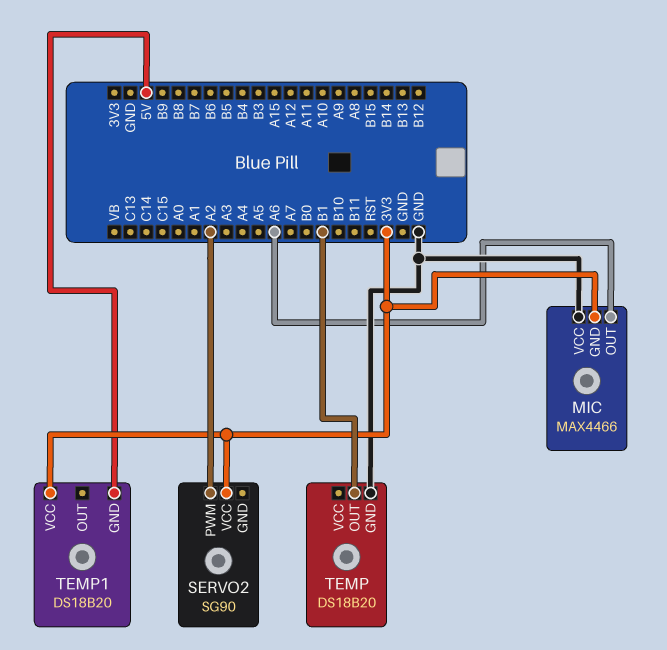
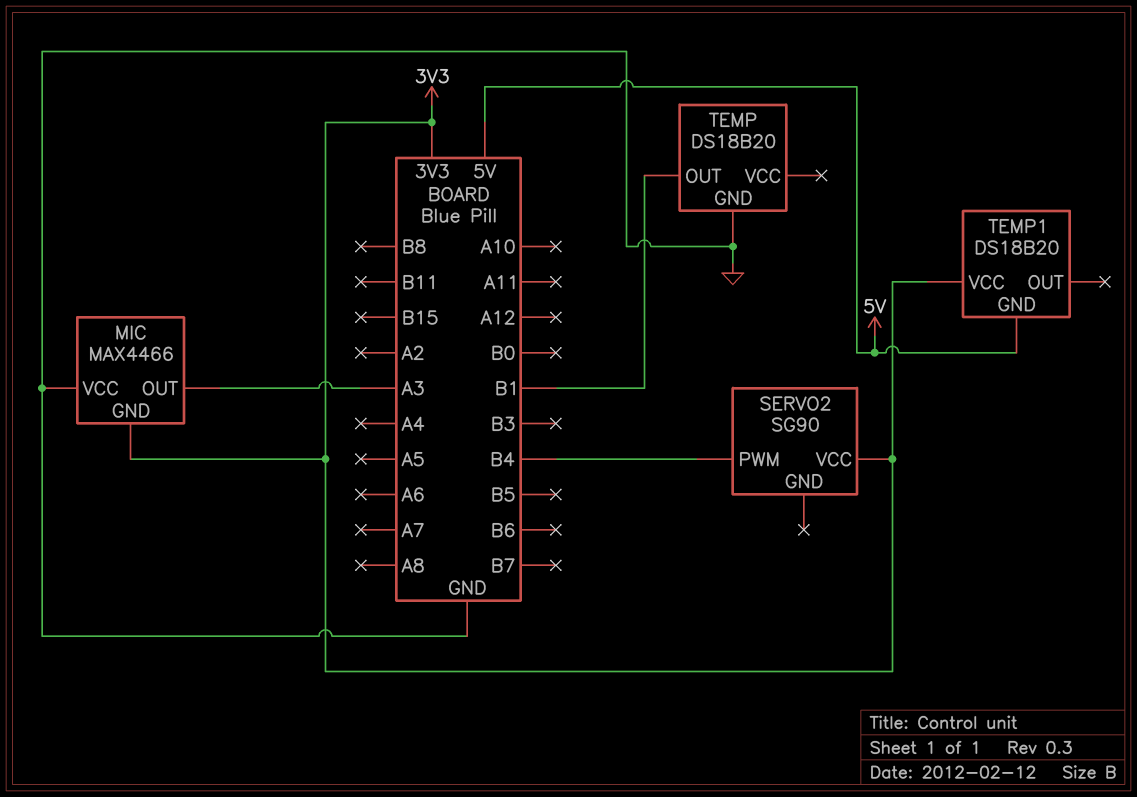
MIC pin OUT: A6 -> A3
SERVO2 pin PWM: A2 -> B4

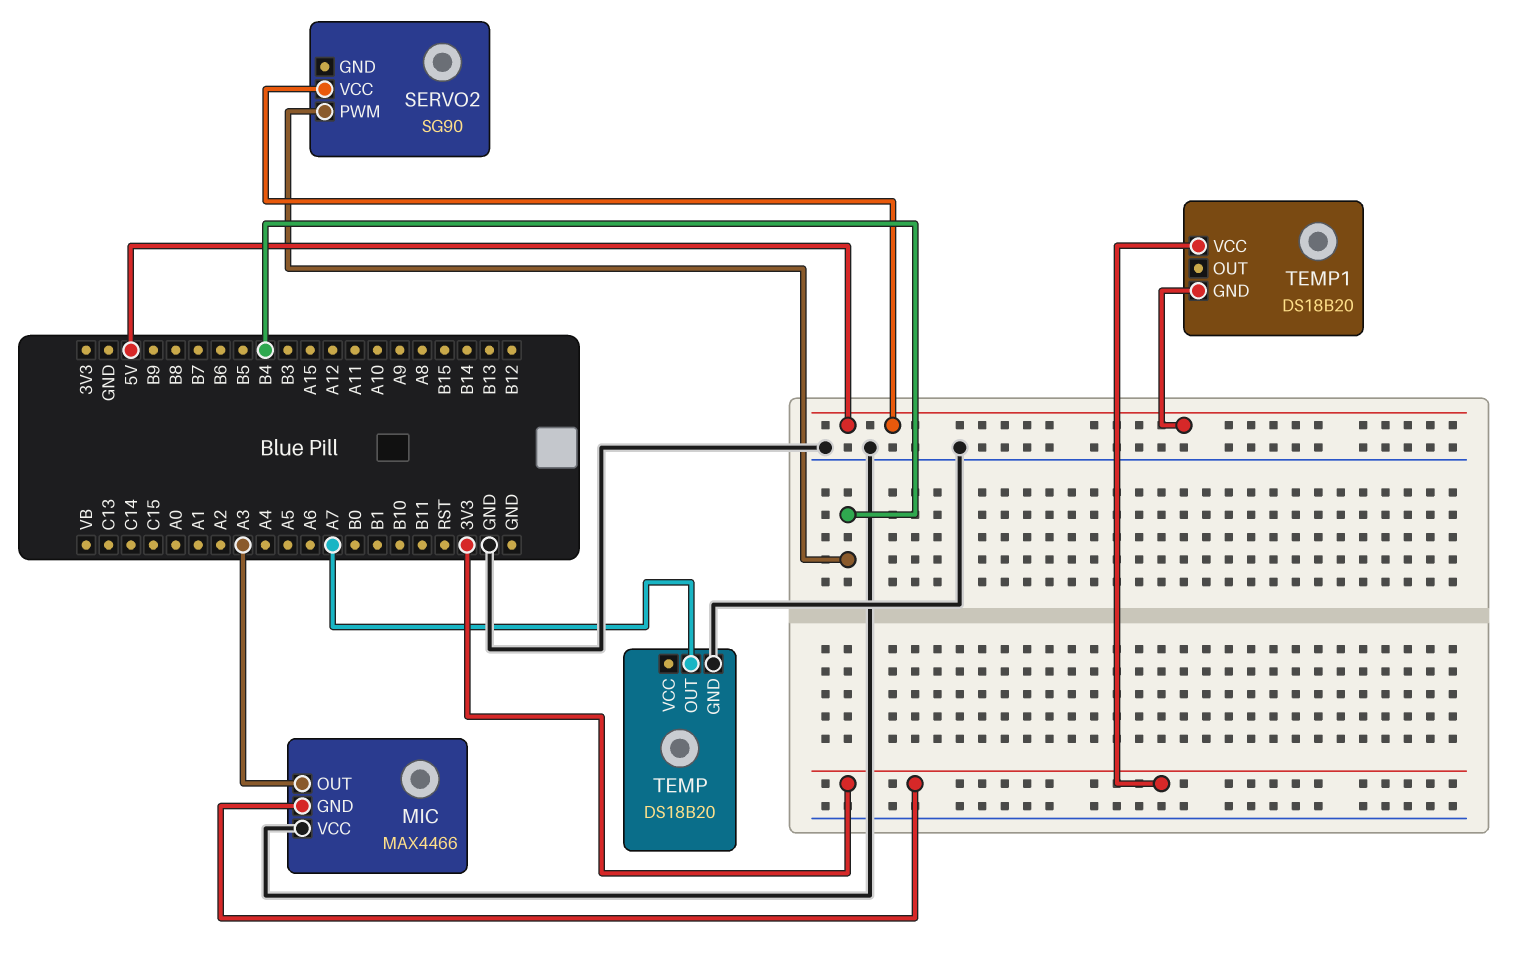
SERVO2 pin VCC: 3V3 -> 5V
TEMP pin OUT: B1 -> A7

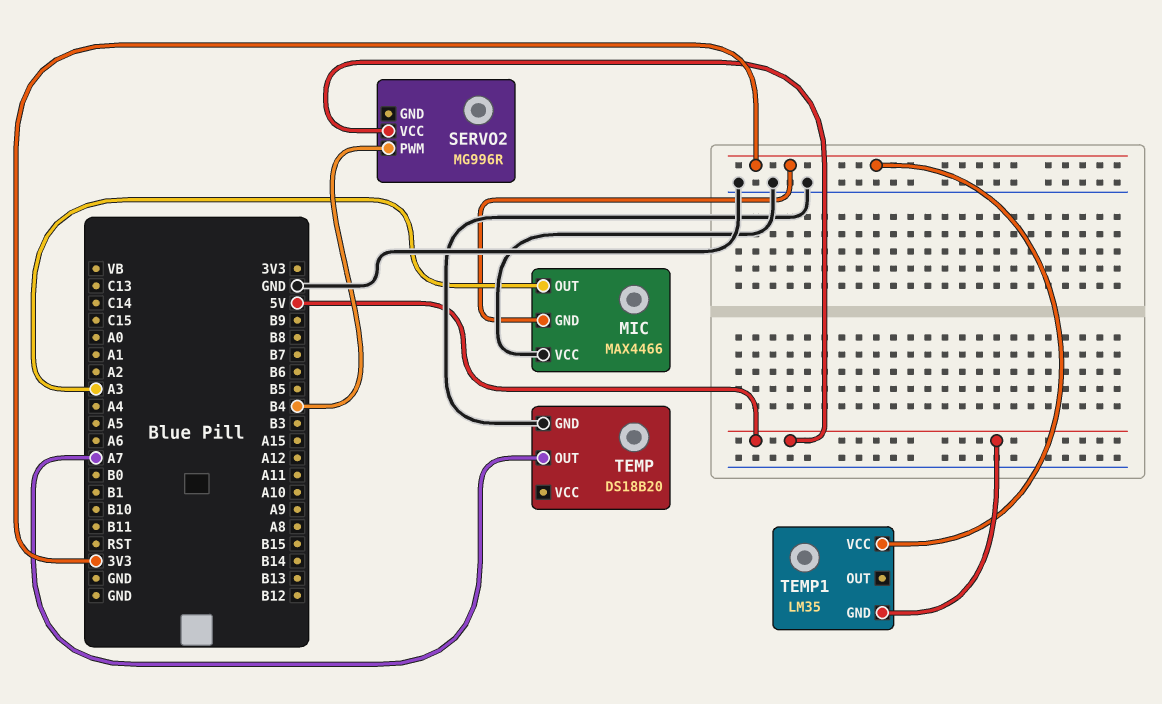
SERVO2: SG90 -> MG996R
TEMP1: DS18B20 -> LM35

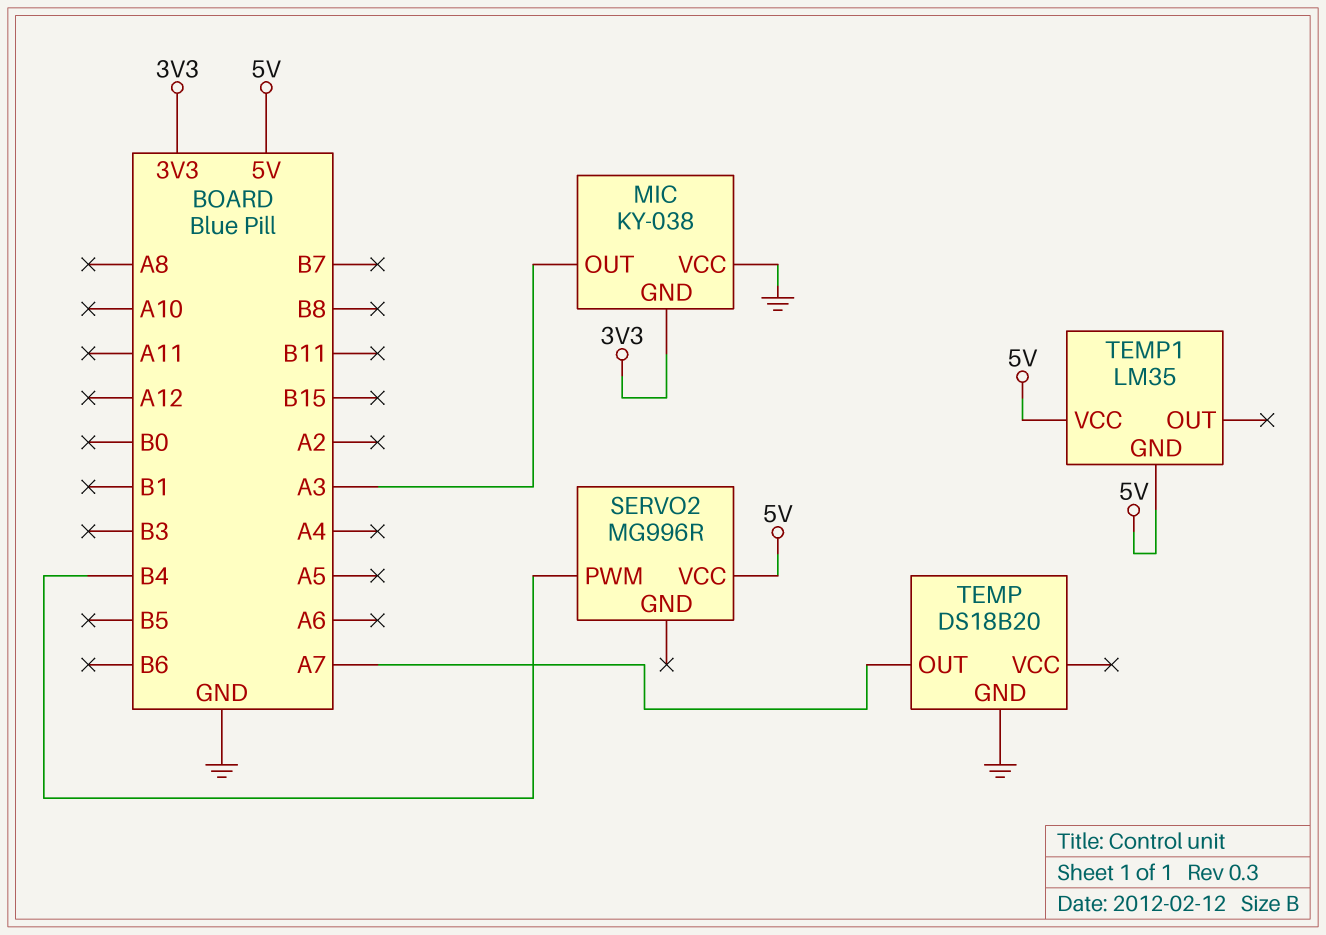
MIC: MAX4466 -> KY-038
TEMP1 pin VCC: 3V3 -> 5V

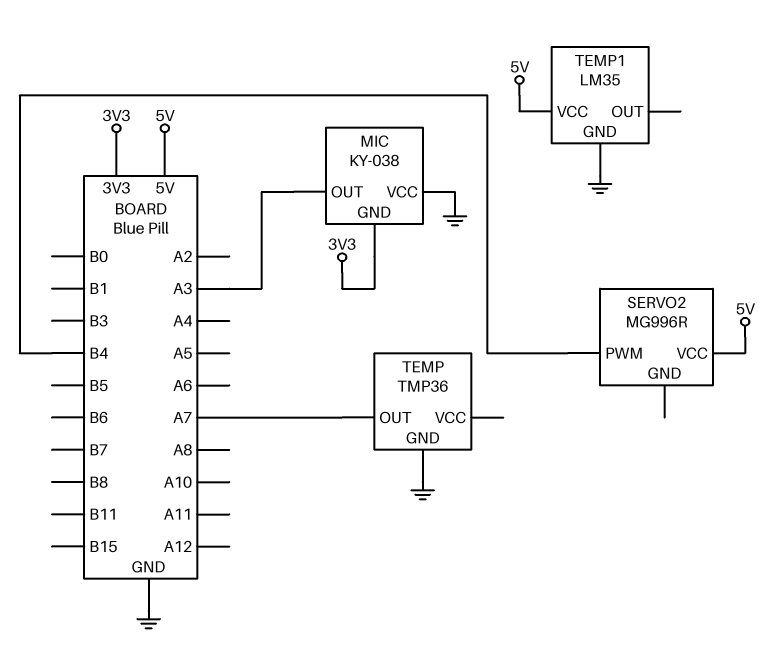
TEMP: DS18B20 -> TMP36
TEMP1 pin GND: 5V -> GND

